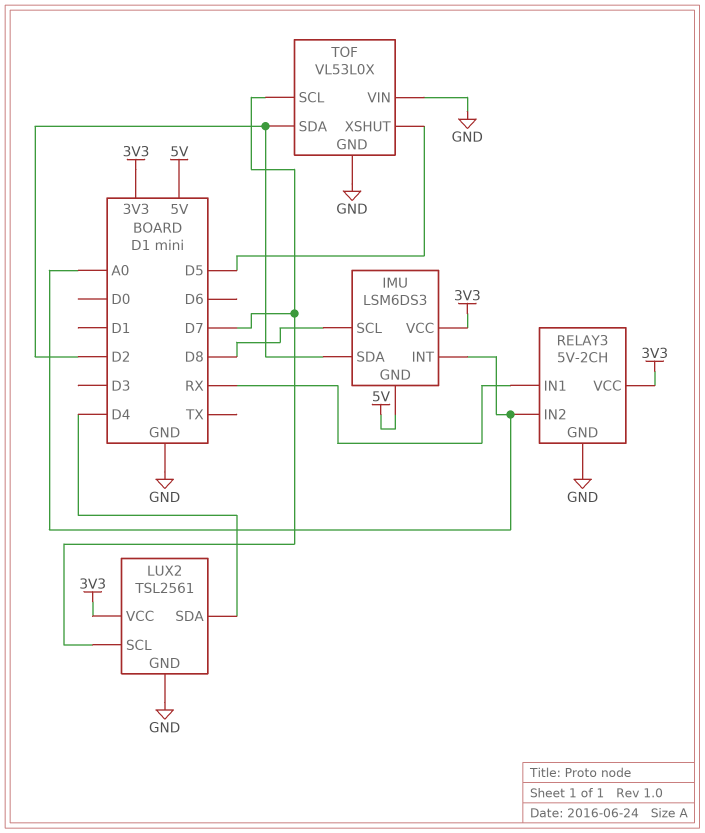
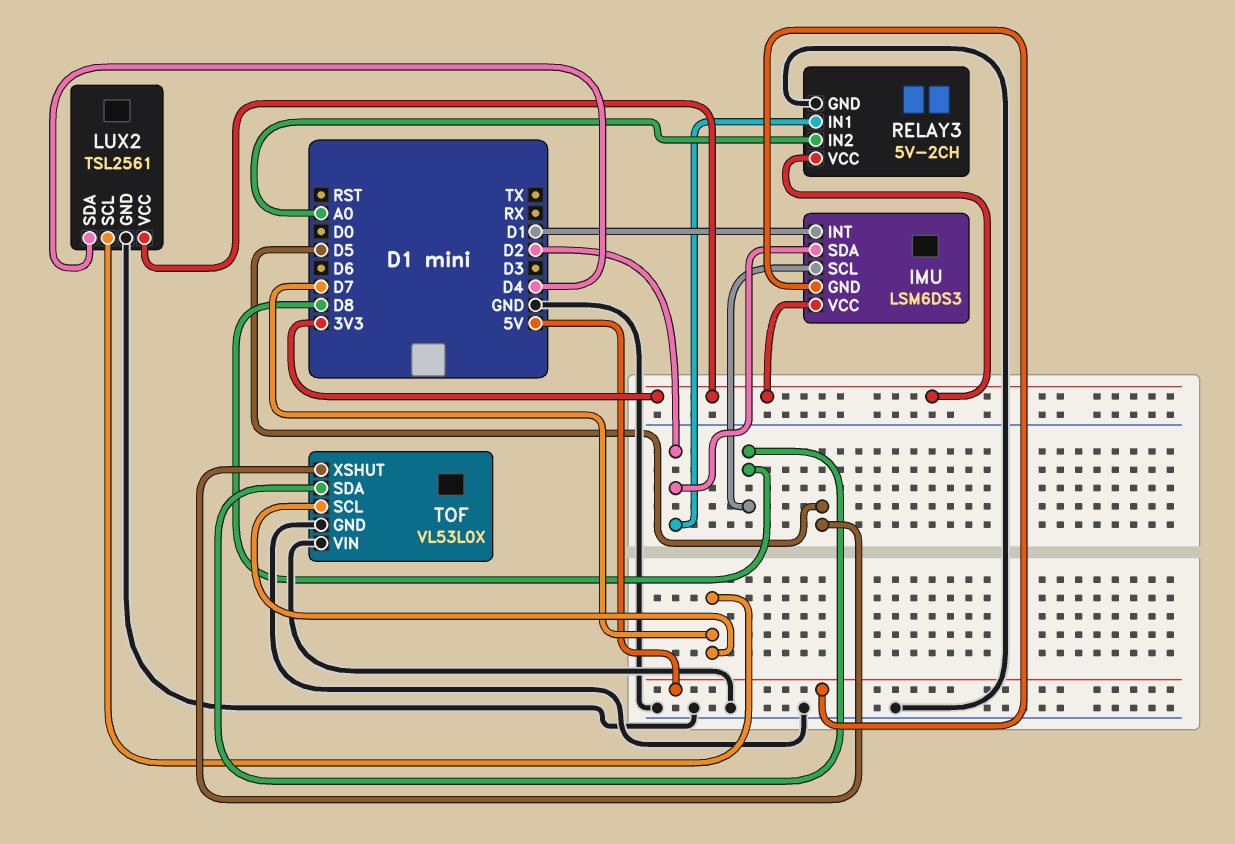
IMU pin INT: A0 -> D1
RELAY3 pin IN1: RX -> D2
TOF pin SDA: D2 -> D8

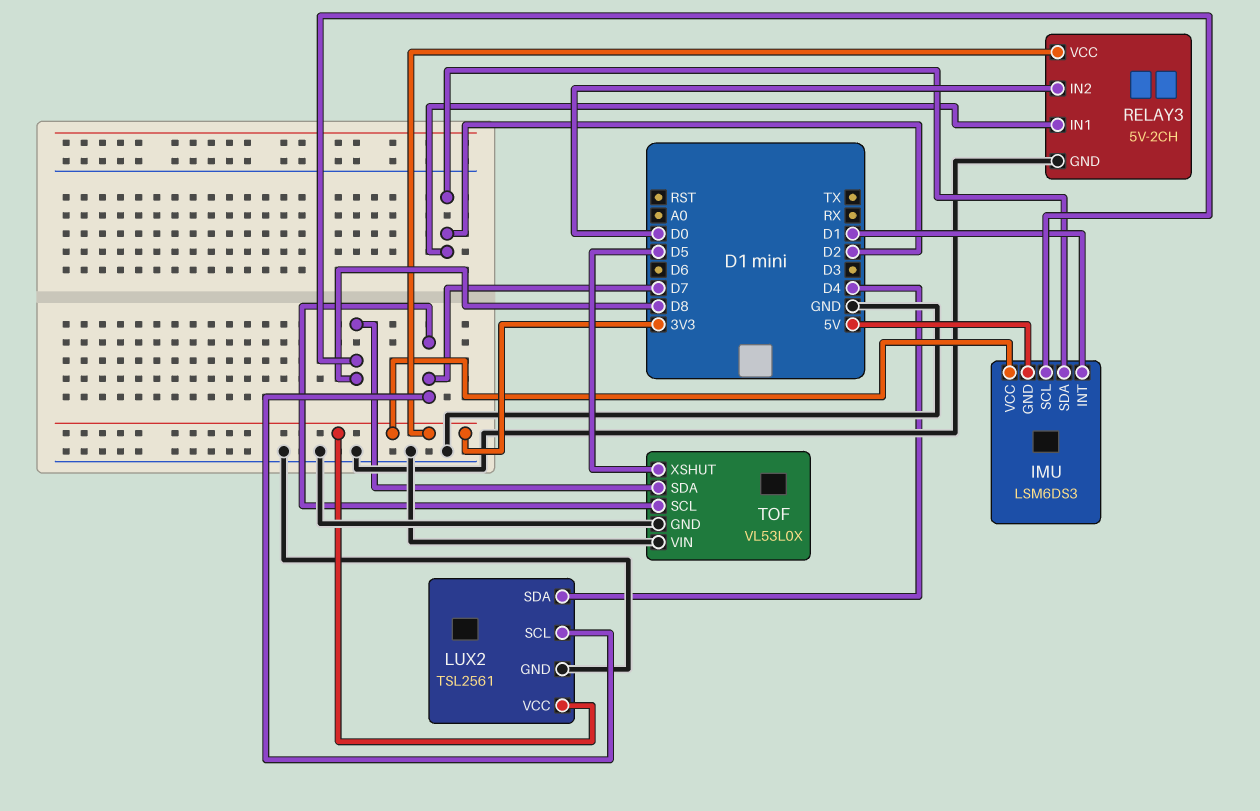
RELAY3 pin IN2: A0 -> D0

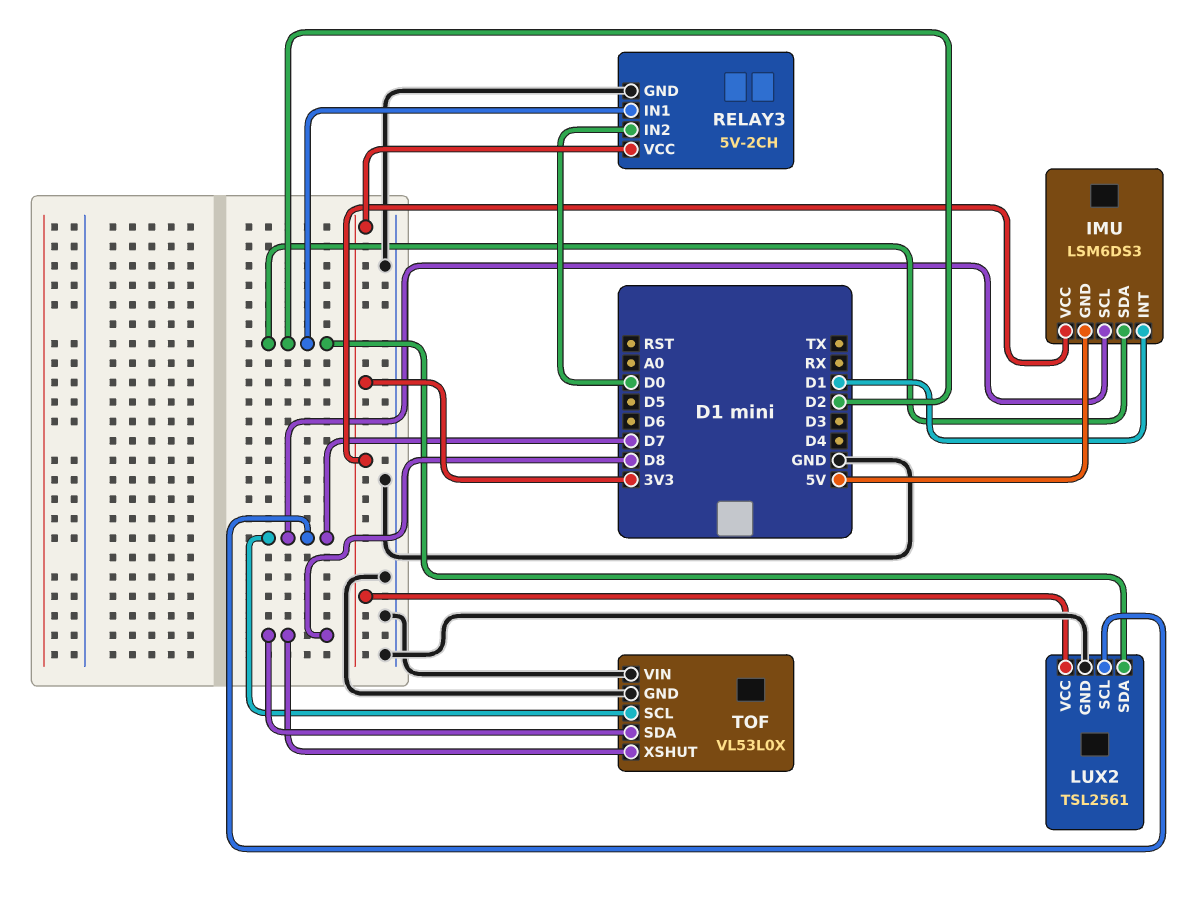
IMU pin SCL: D8 -> D7
LUX2 pin SDA: D4 -> D2
TOF pin XSHUT: D5 -> D8

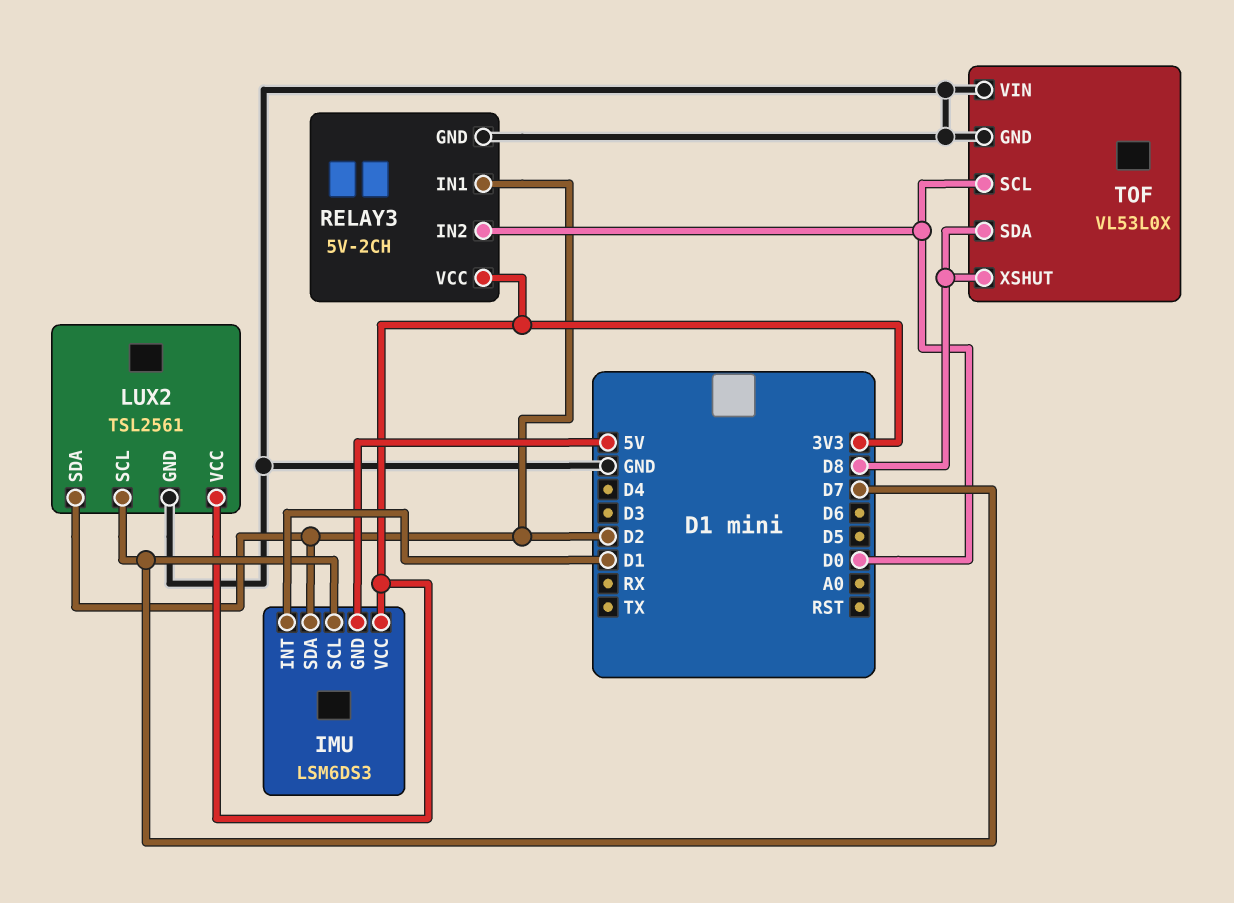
TOF pin SCL: D7 -> D0

